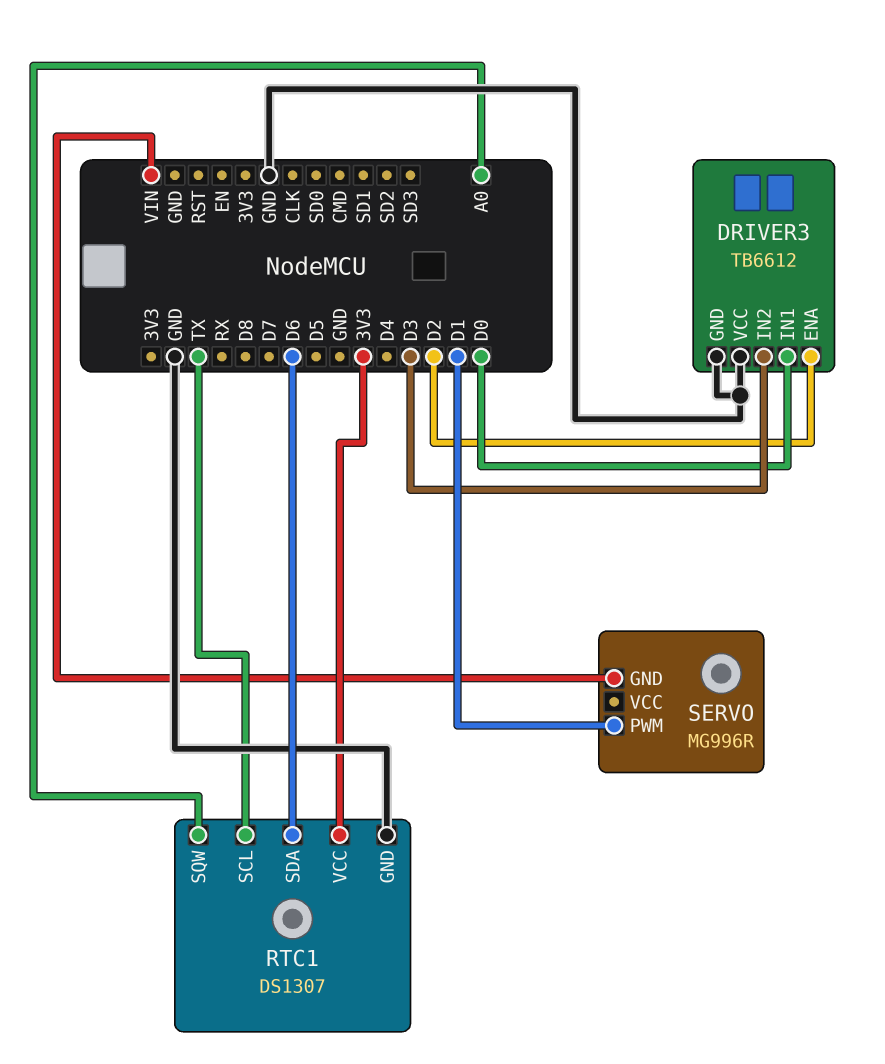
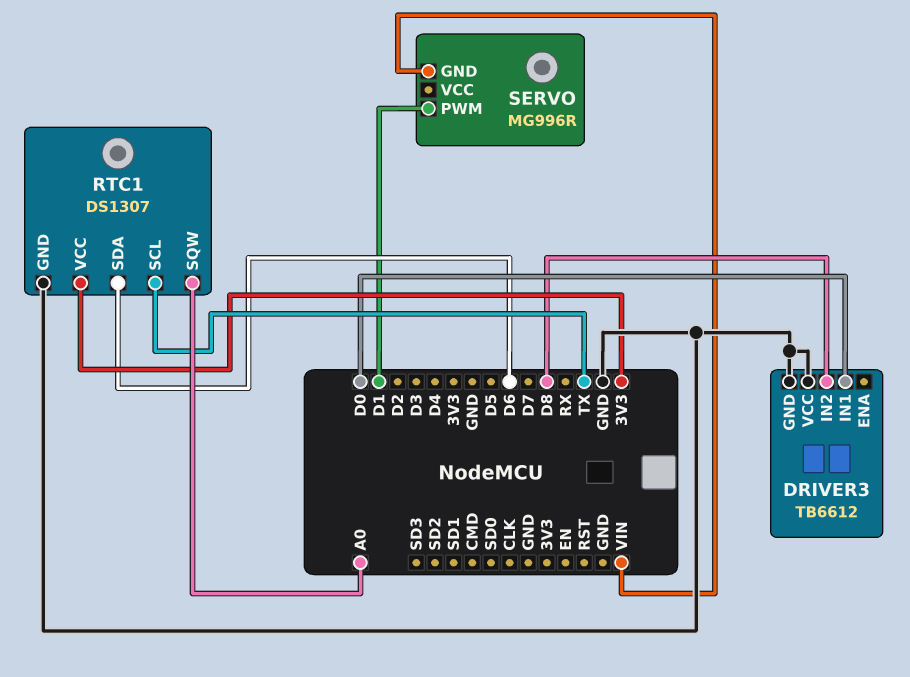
DRIVER3 pin ENA: D2 -> none
DRIVER3 pin IN2: D3 -> D8

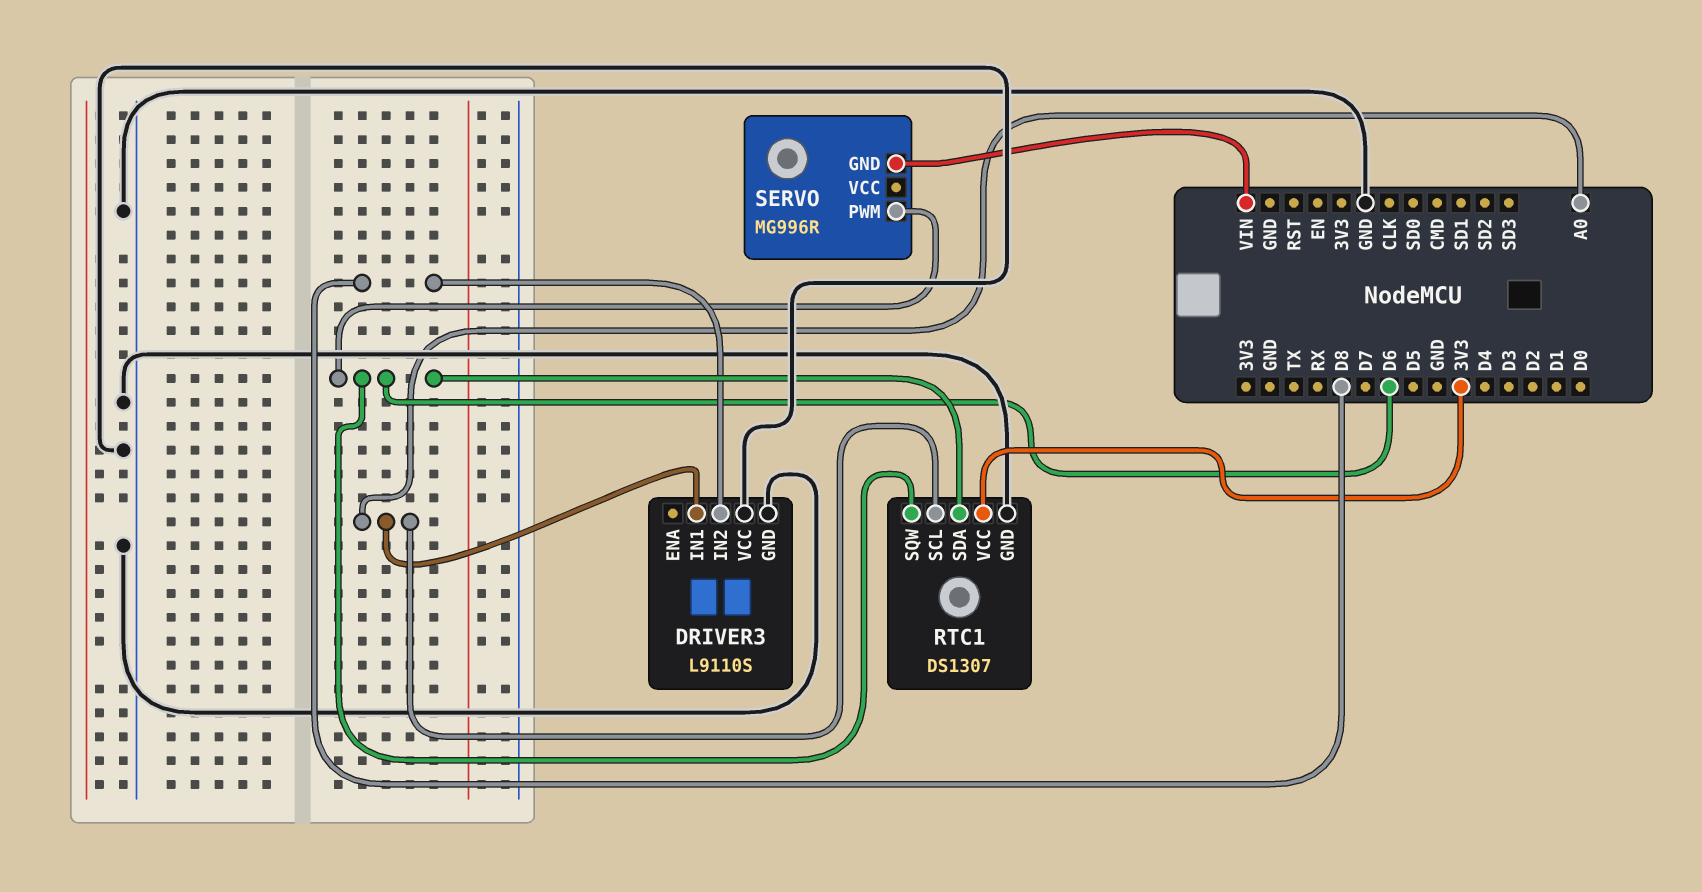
DRIVER3: TB6612 -> L9110S
DRIVER3 pin IN1: D0 -> A0
RTC1 pin SCL: TX -> A0
RTC1 pin SQW: A0 -> D6
SERVO pin PWM: D1 -> D6

